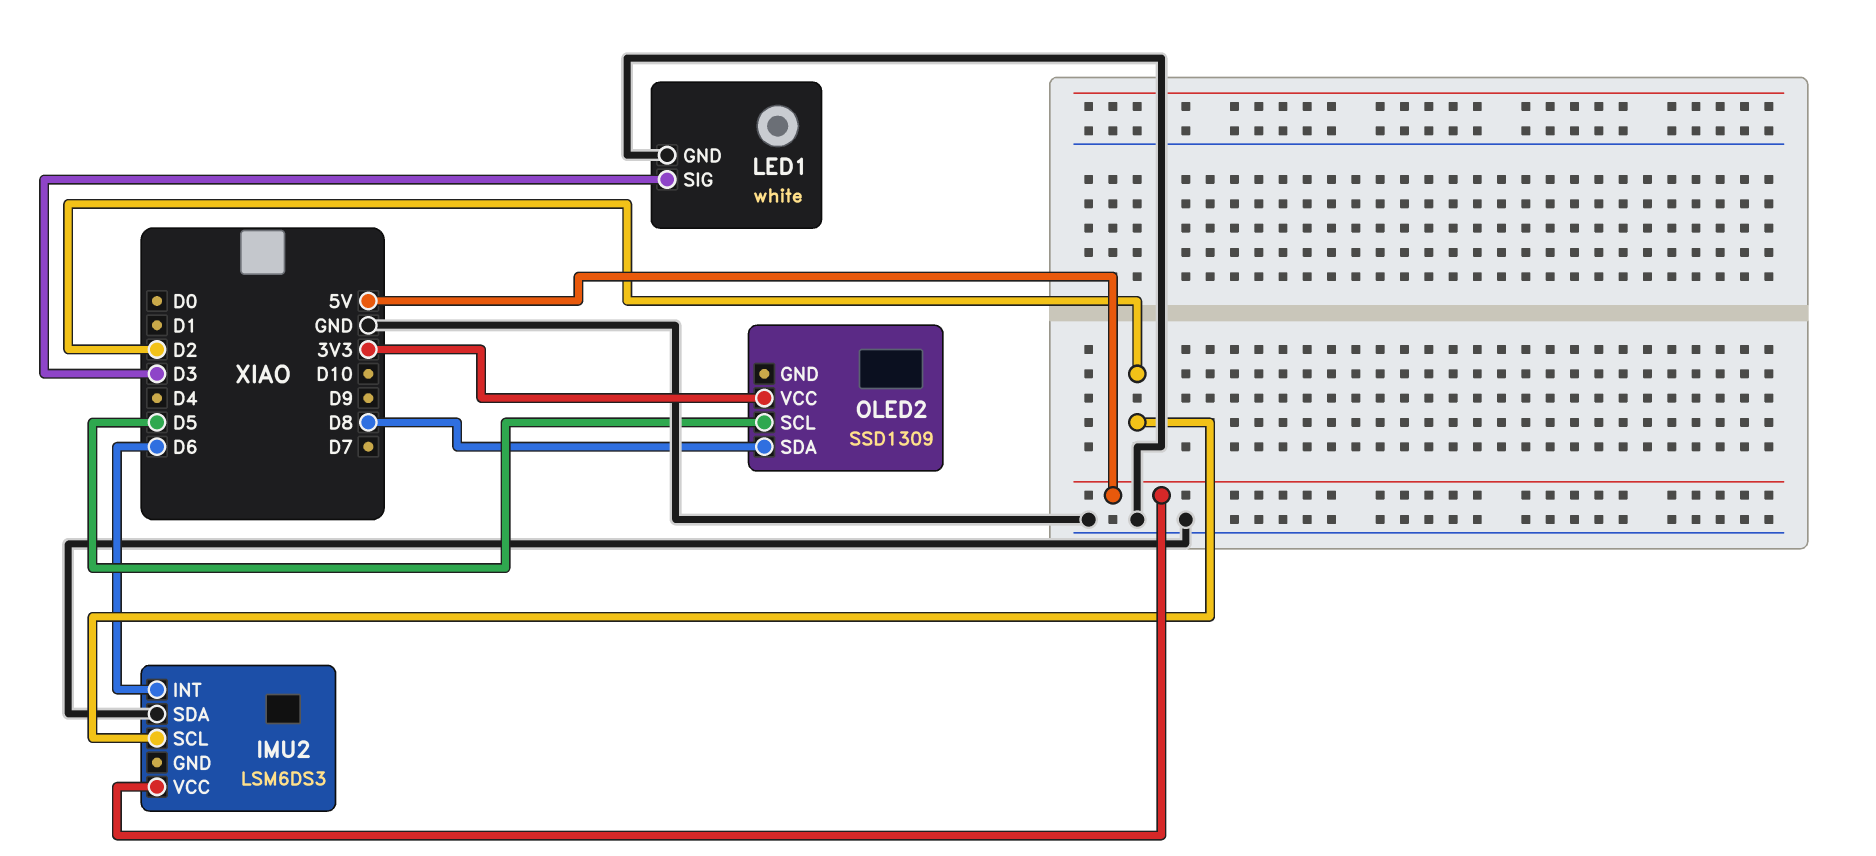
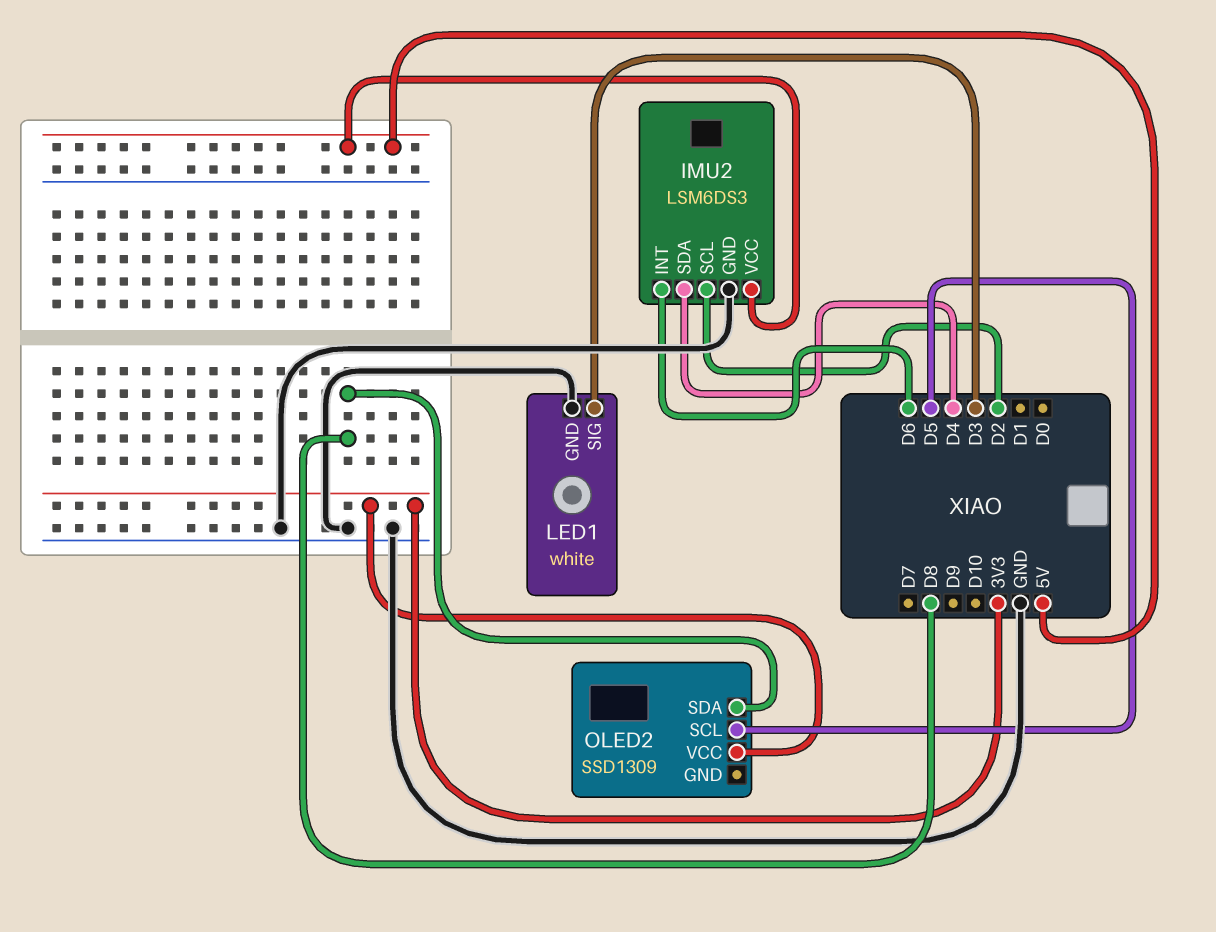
IMU2 pin GND: none -> GND
IMU2 pin SDA: GND -> D4

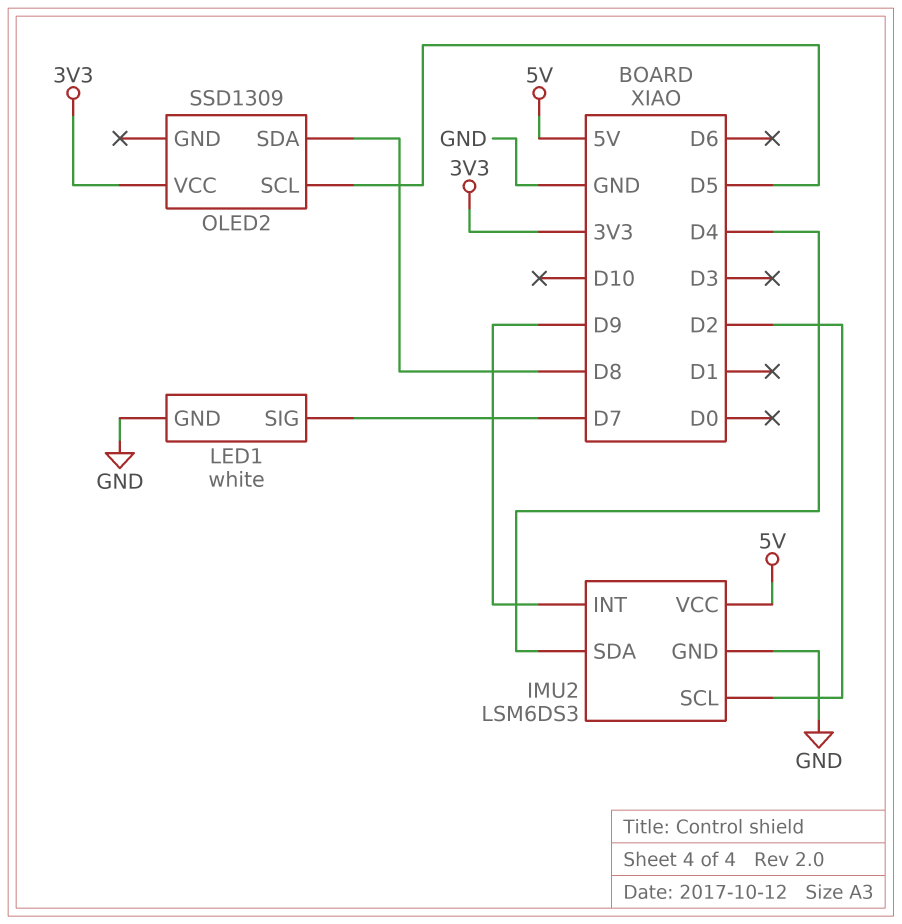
IMU2 pin INT: D6 -> D9
LED1 pin SIG: D3 -> D7

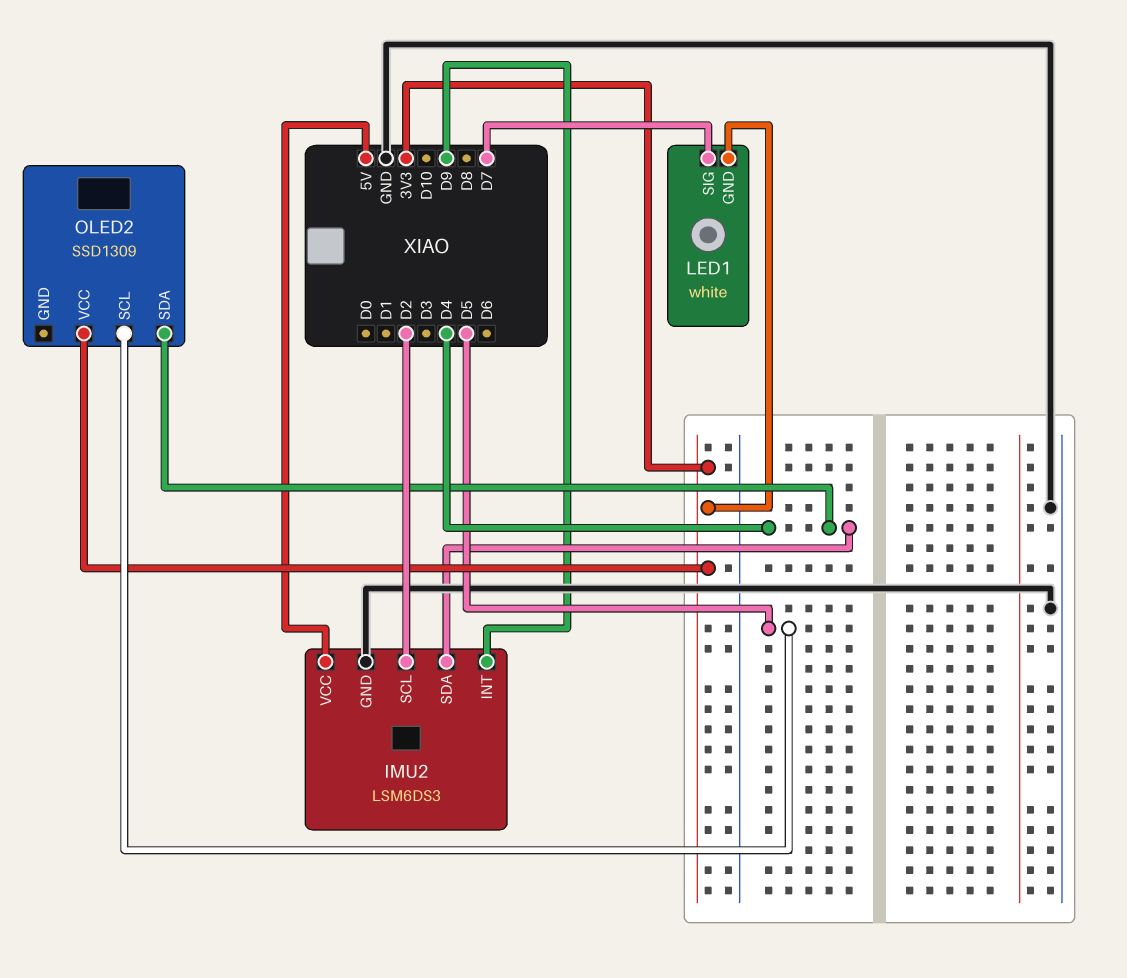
LED1 pin GND: GND -> 3V3
OLED2 pin SDA: D8 -> D4

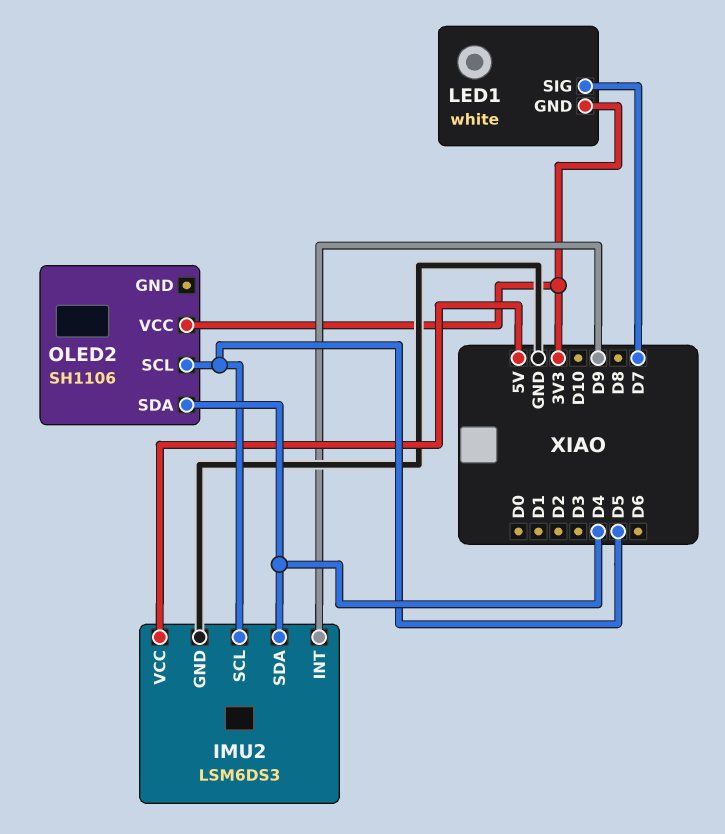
IMU2 pin SCL: D2 -> D5
OLED2: SSD1309 -> SH1106

